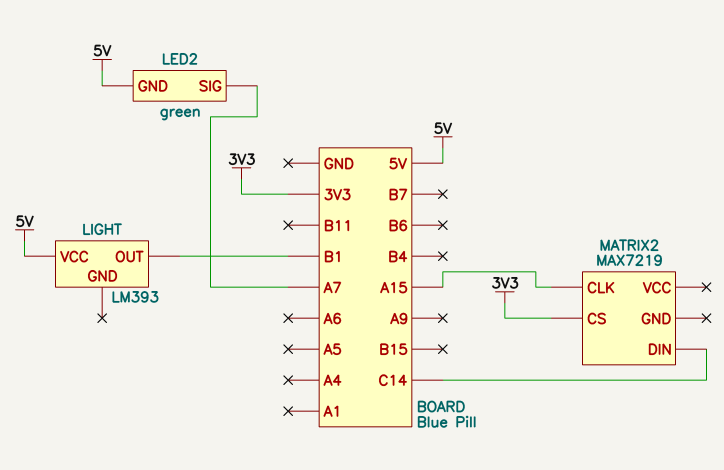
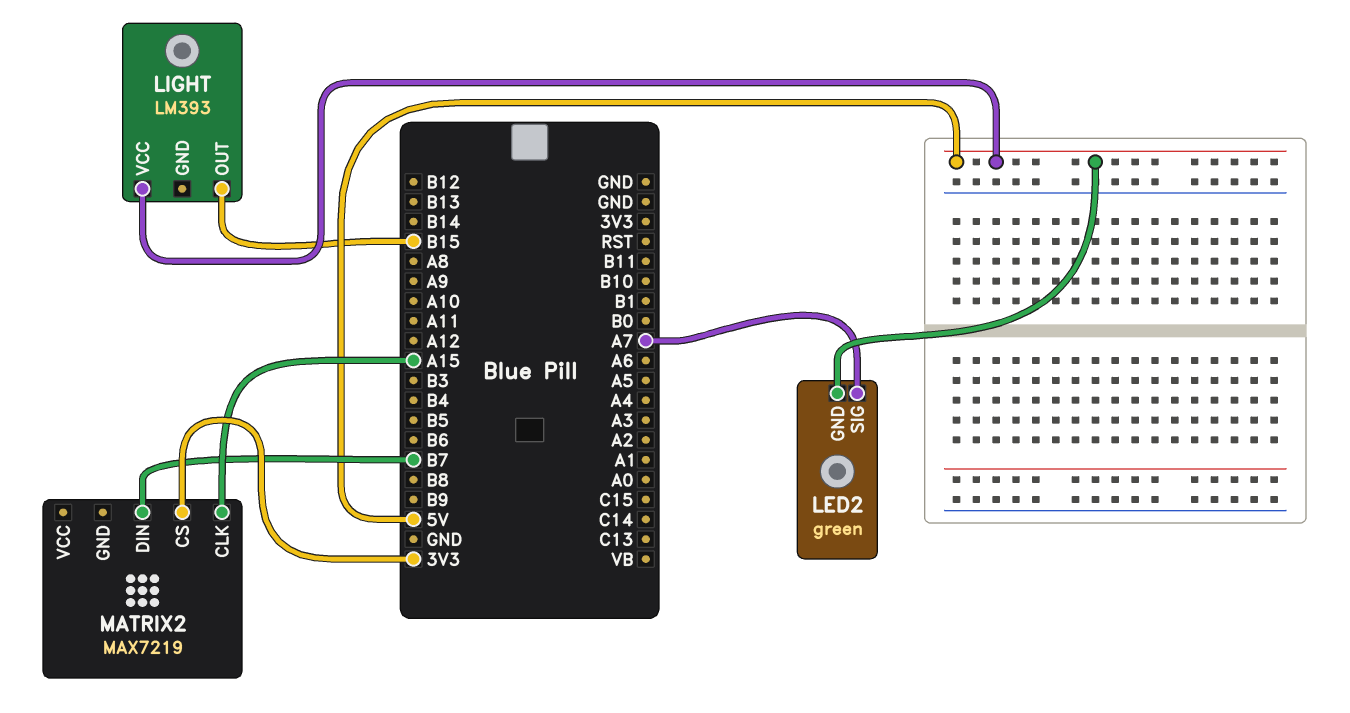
LIGHT pin OUT: B1 -> B15
MATRIX2 pin DIN: C14 -> B7

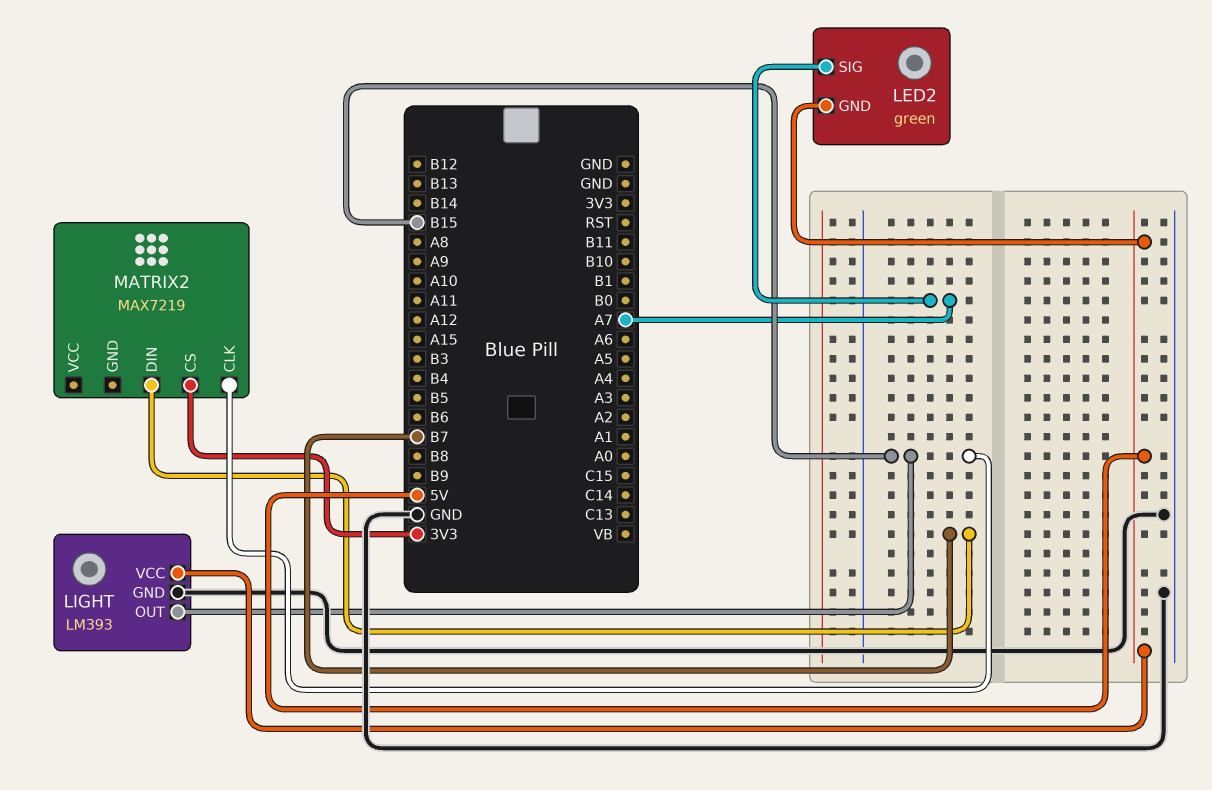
LIGHT pin GND: none -> GND
MATRIX2 pin CLK: A15 -> B15

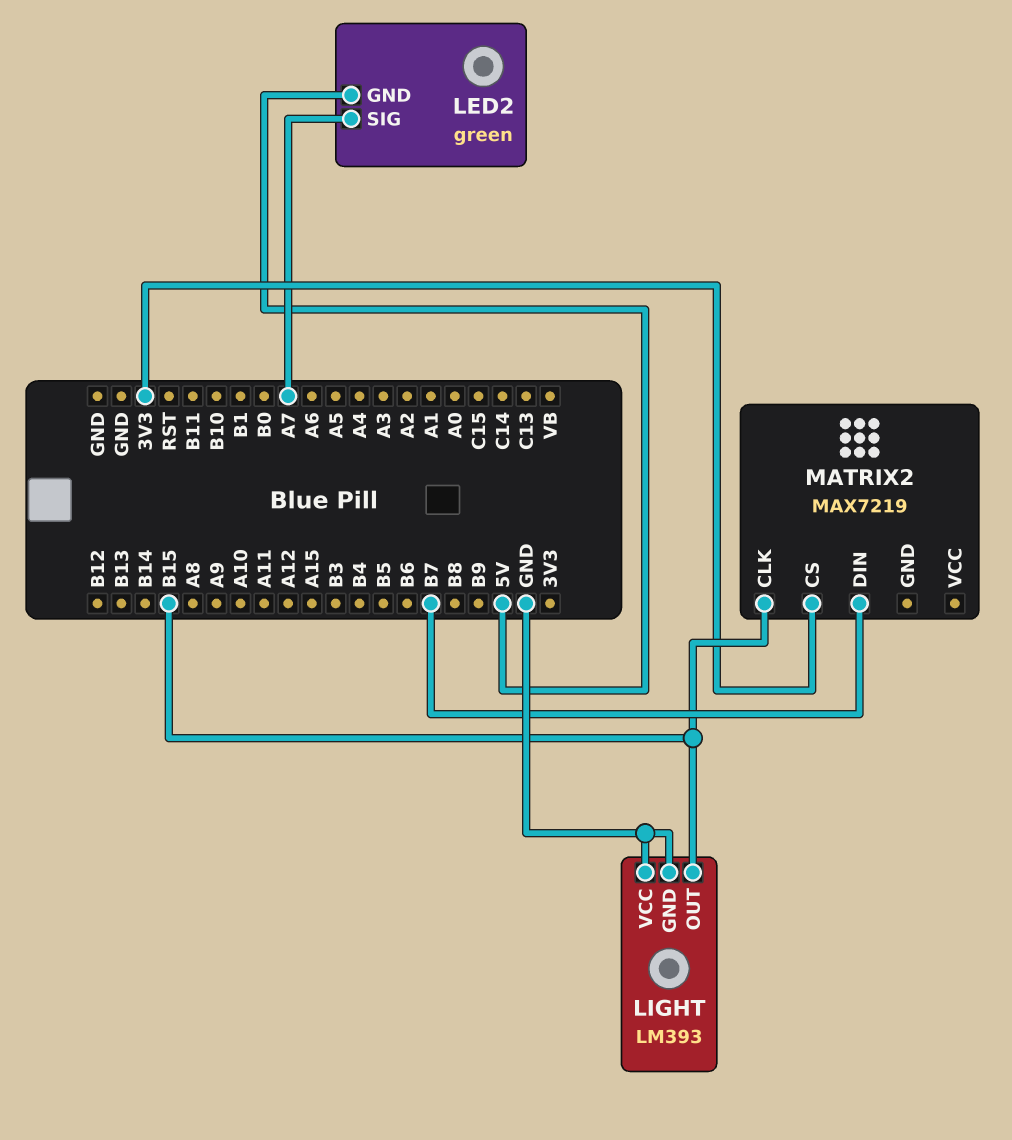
LIGHT pin VCC: 5V -> GND

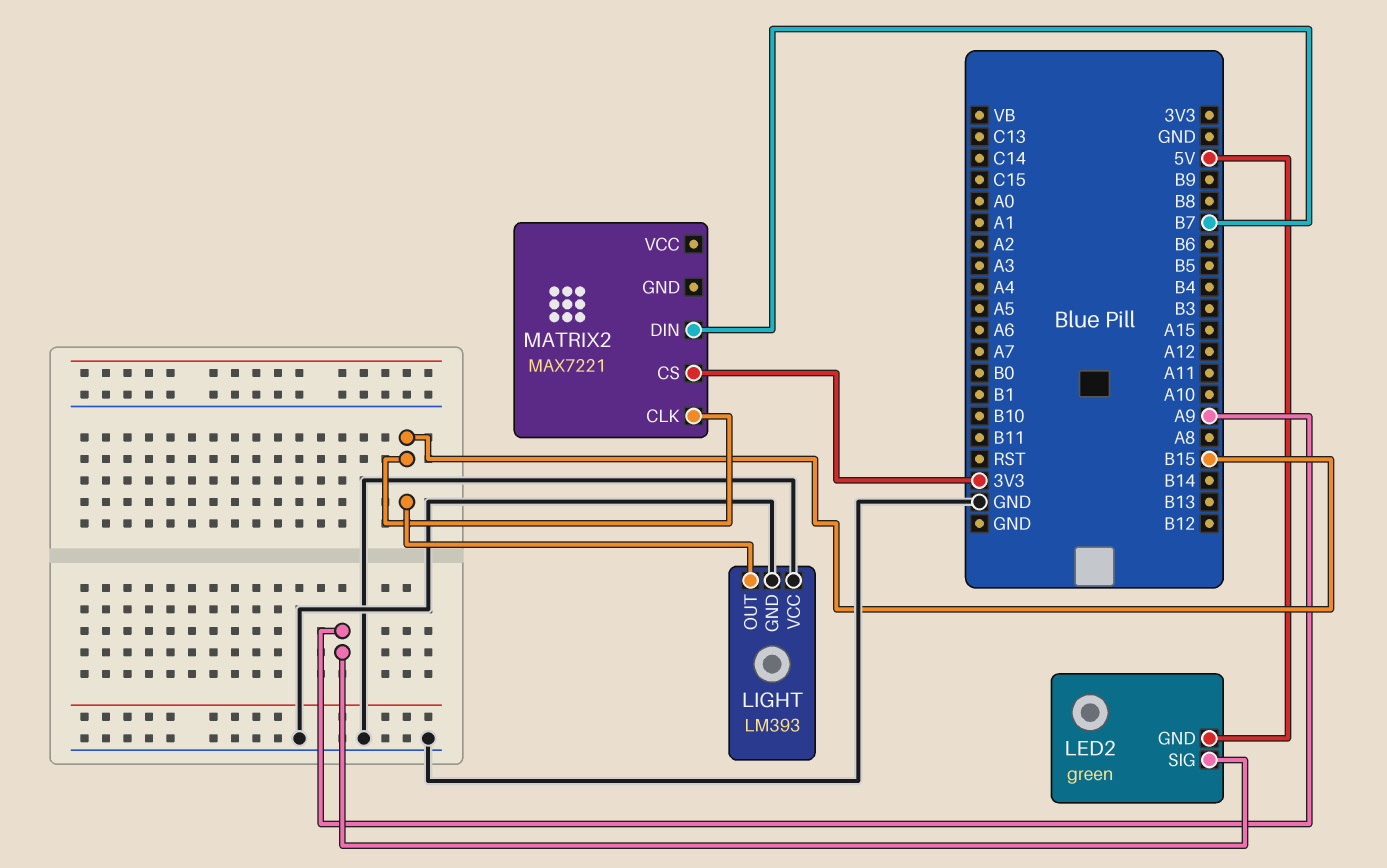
LED2 pin SIG: A7 -> A9
MATRIX2: MAX7219 -> MAX7221

